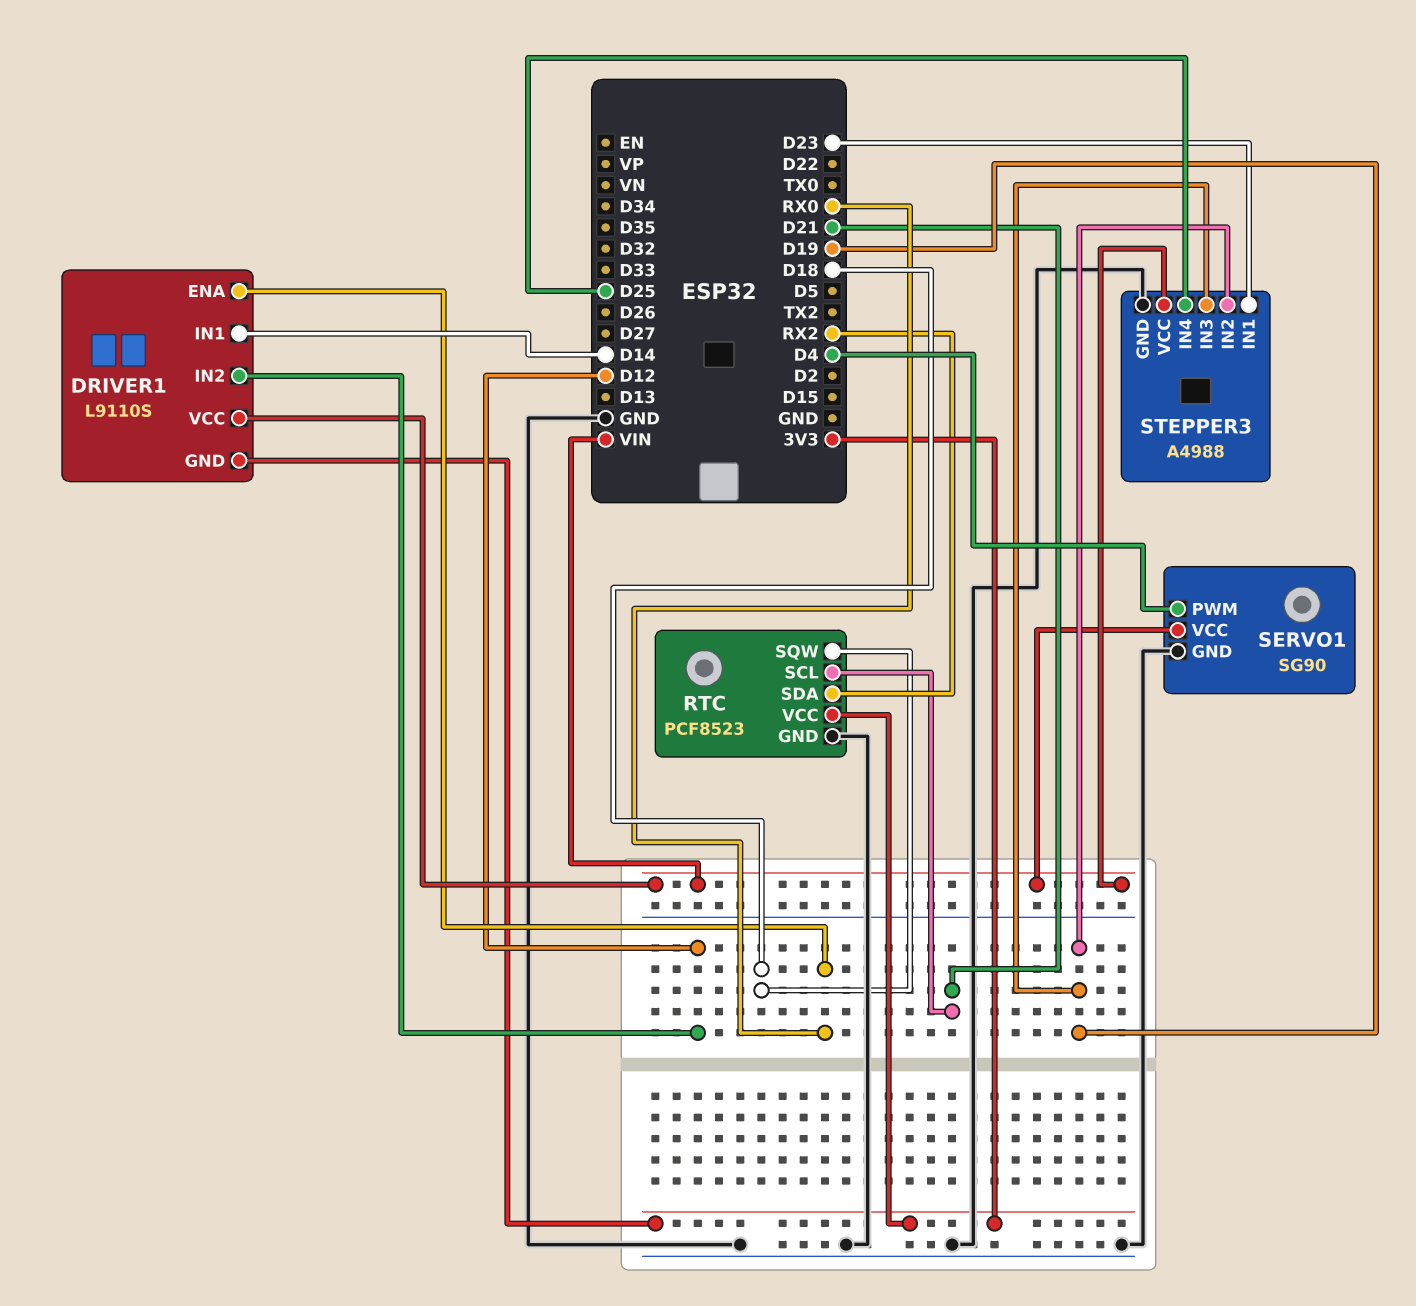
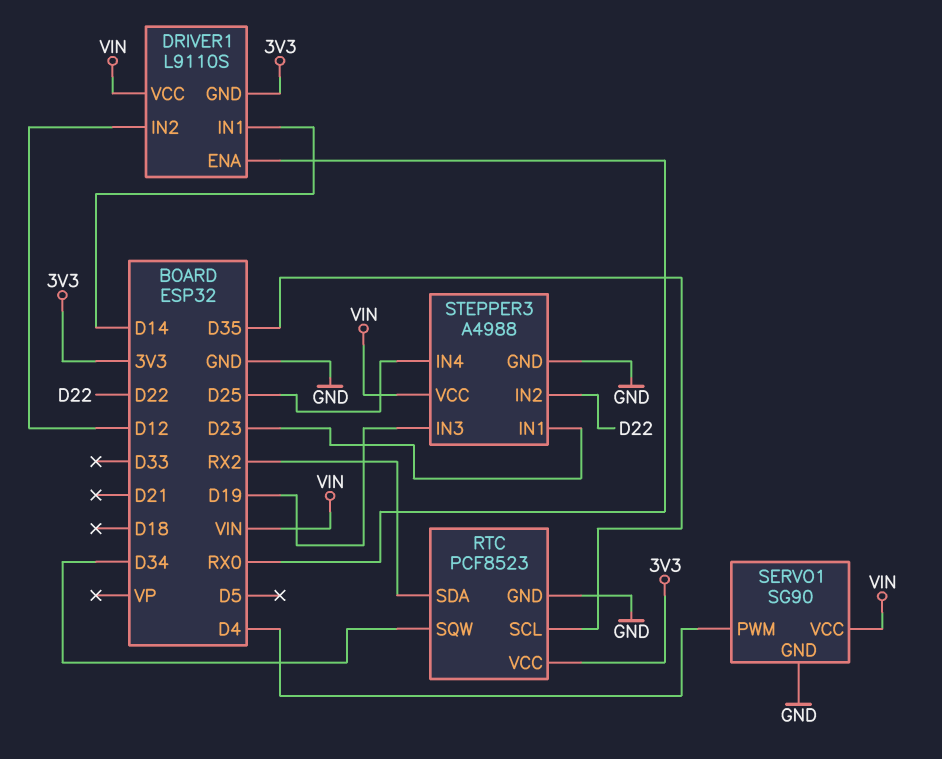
RTC pin SCL: D21 -> D35
RTC pin SQW: D18 -> D34
STEPPER3 pin IN2: D19 -> D22

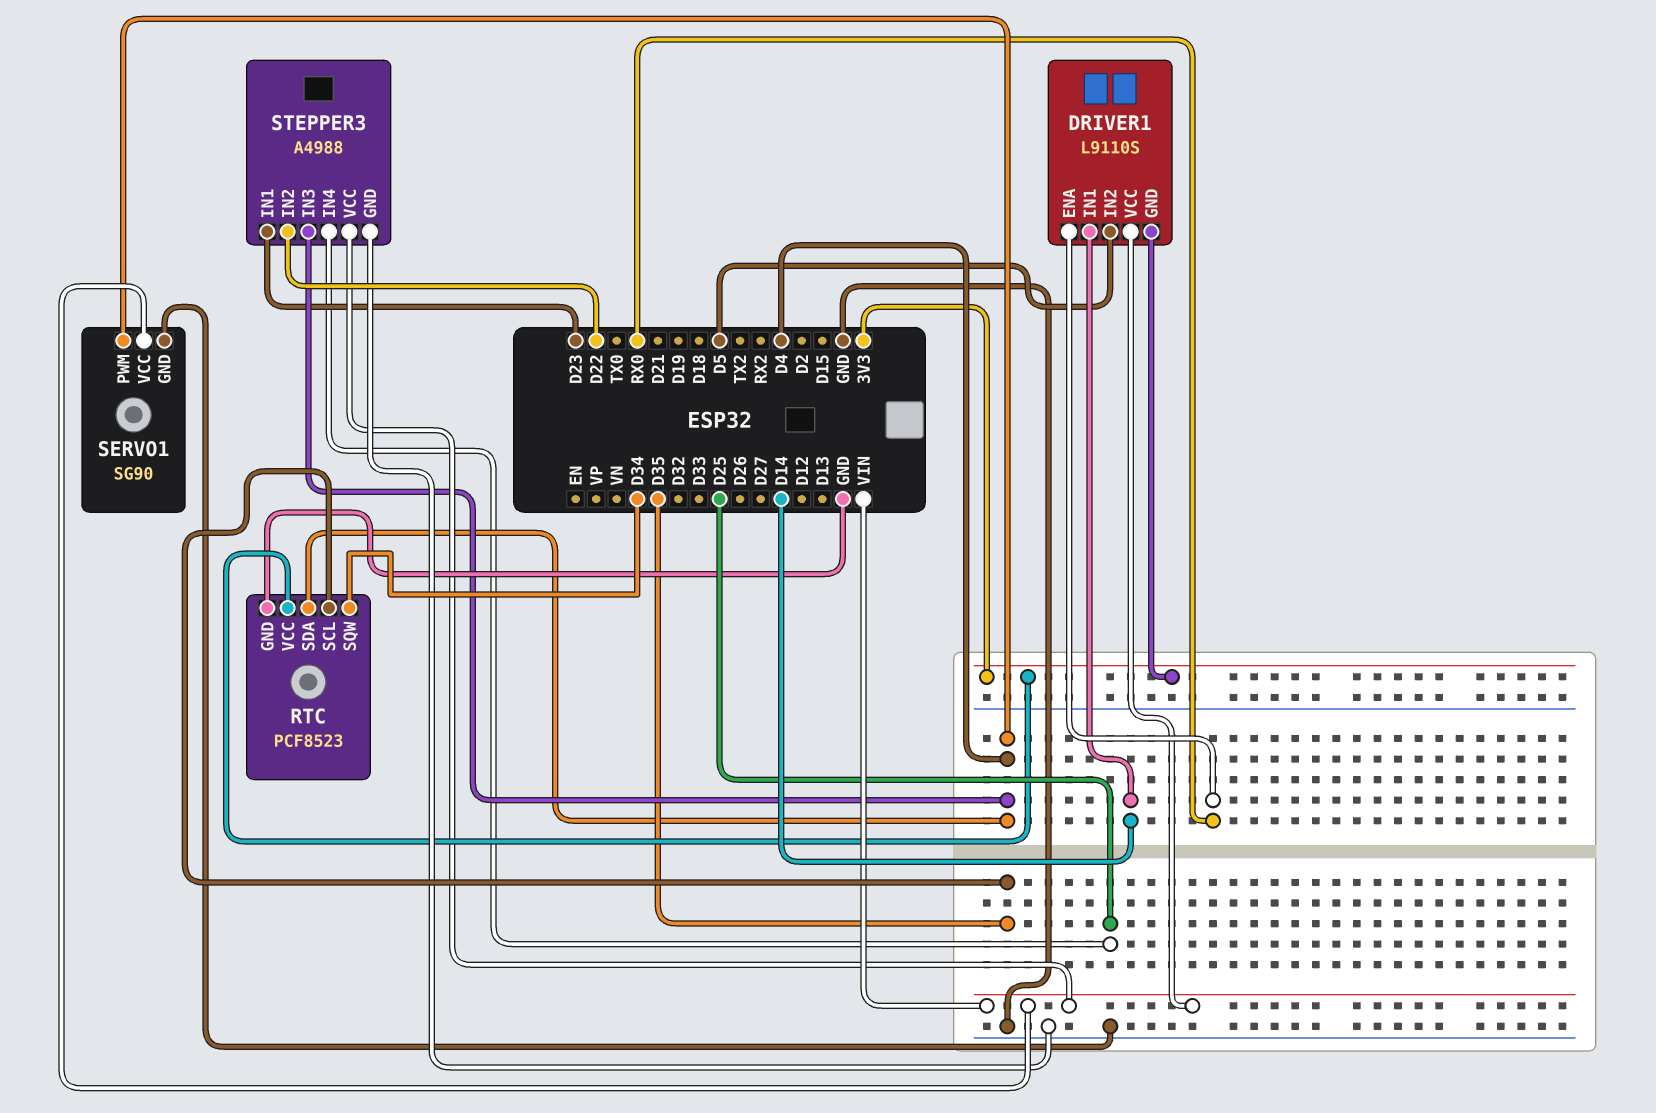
DRIVER1 pin IN2: D12 -> D5
RTC pin SDA: RX2 -> D4
STEPPER3 pin IN3: D19 -> D4

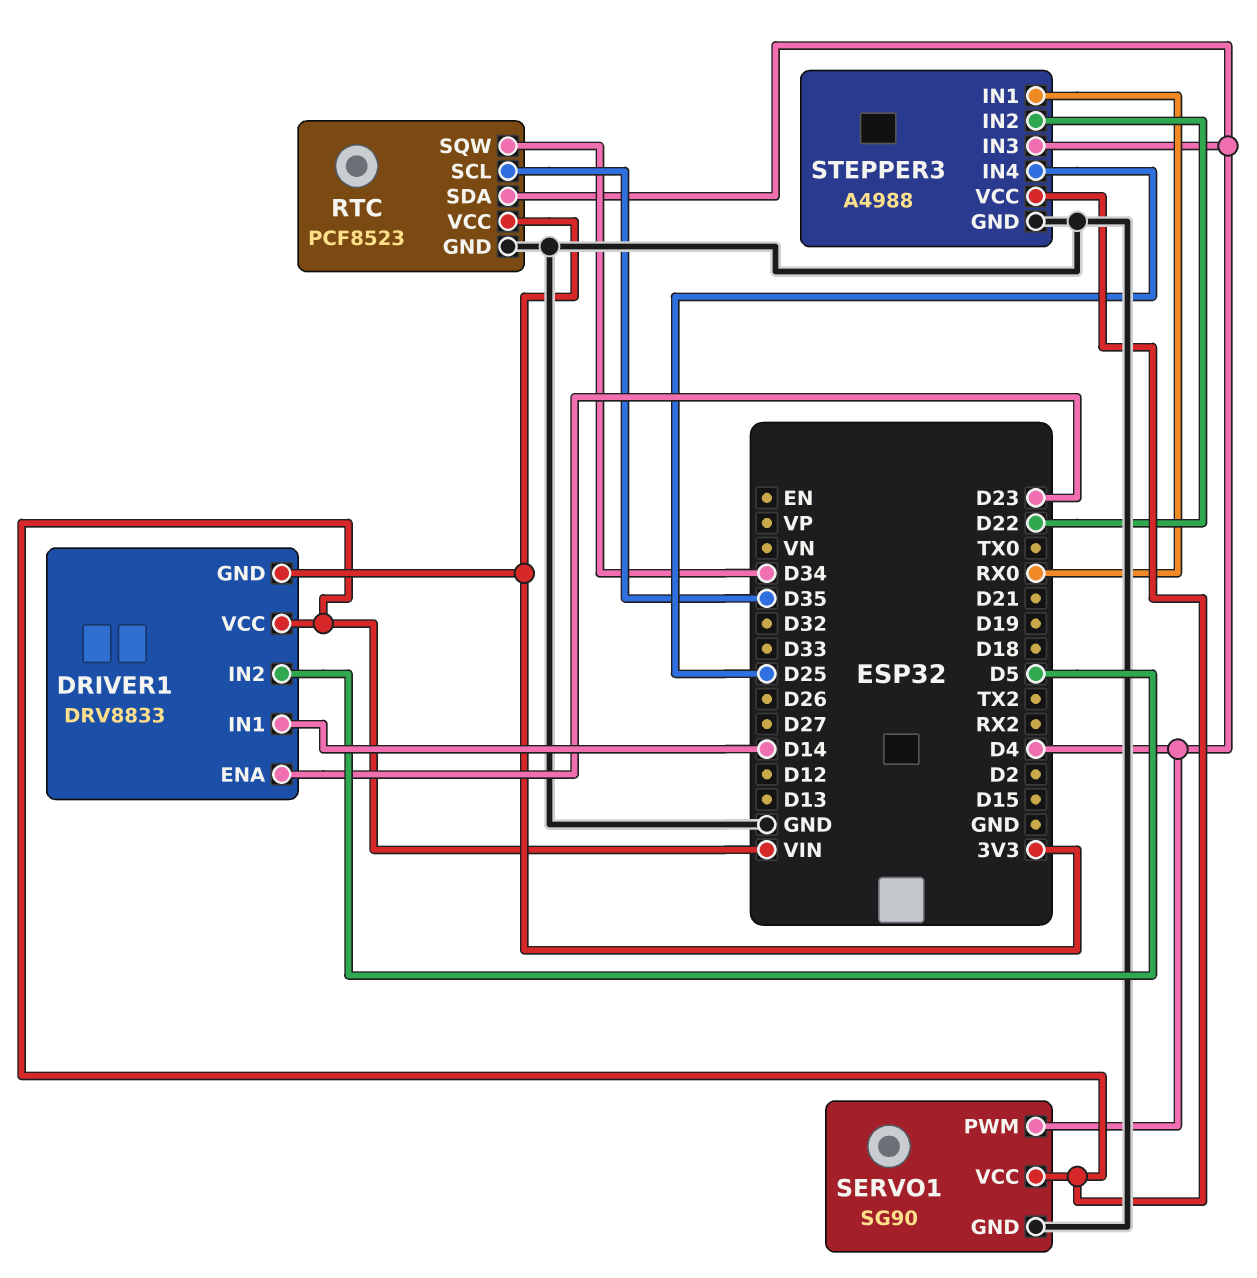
DRIVER1: L9110S -> DRV8833
DRIVER1 pin ENA: RX0 -> D23
STEPPER3 pin IN1: D23 -> RX0

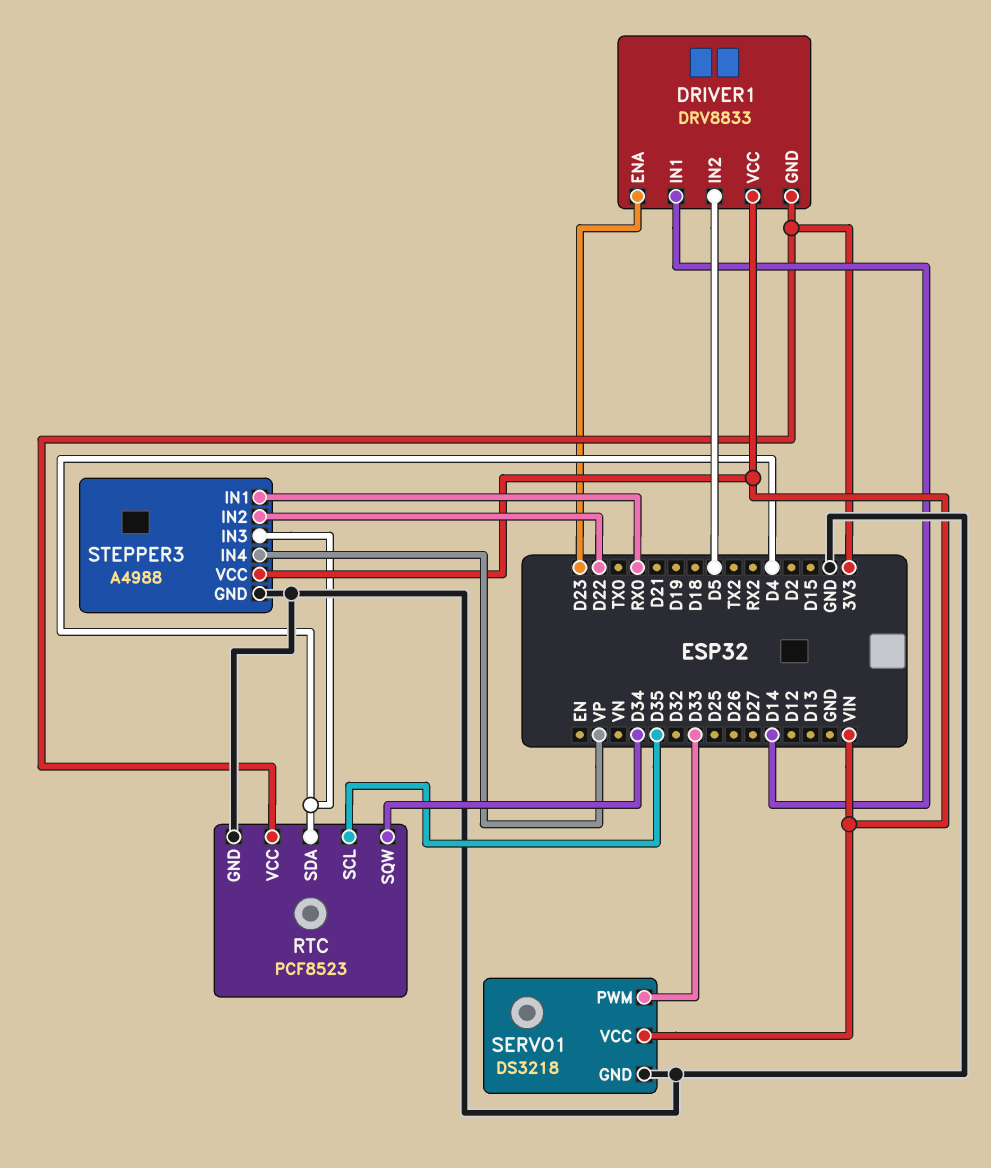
SERVO1: SG90 -> DS3218
SERVO1 pin PWM: D4 -> D33
STEPPER3 pin IN4: D25 -> VP

